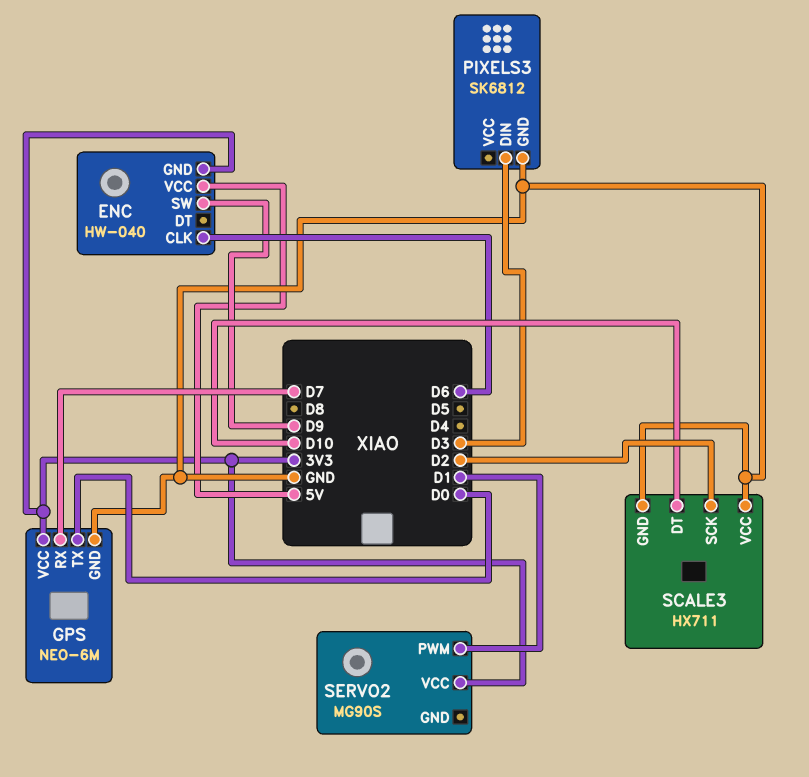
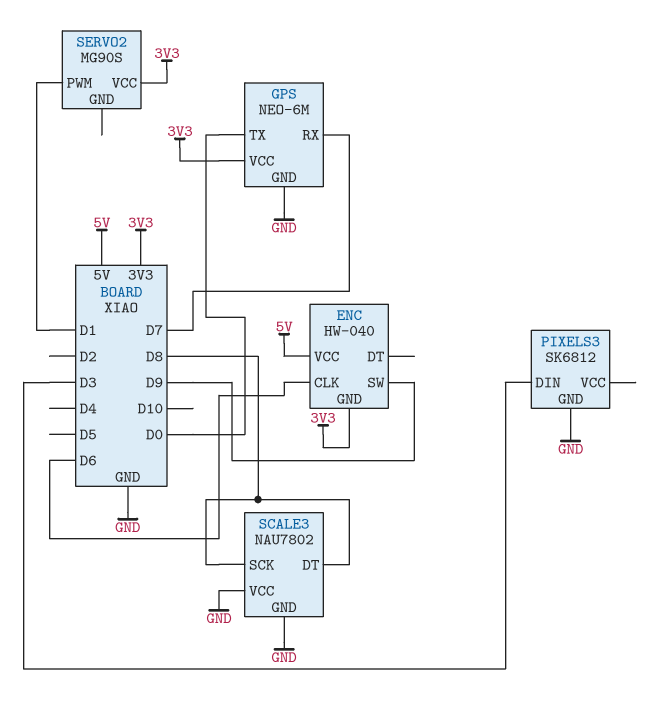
SCALE3: HX711 -> NAU7802
SCALE3 pin DT: D10 -> D8
SCALE3 pin SCK: D2 -> D8

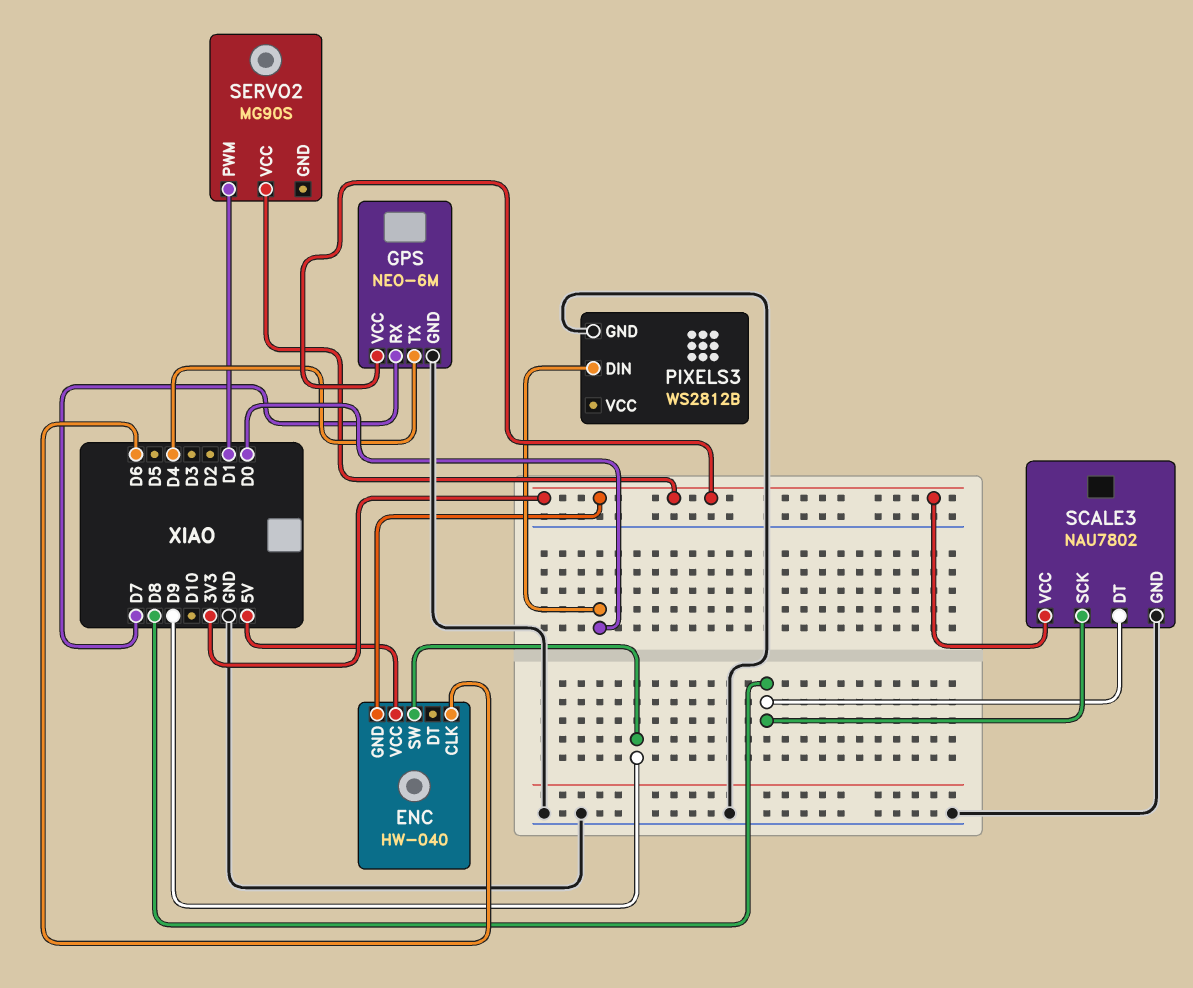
GPS pin TX: D0 -> D4
PIXELS3: SK6812 -> WS2812B
PIXELS3 pin DIN: D3 -> D0
SCALE3 pin VCC: GND -> 3V3

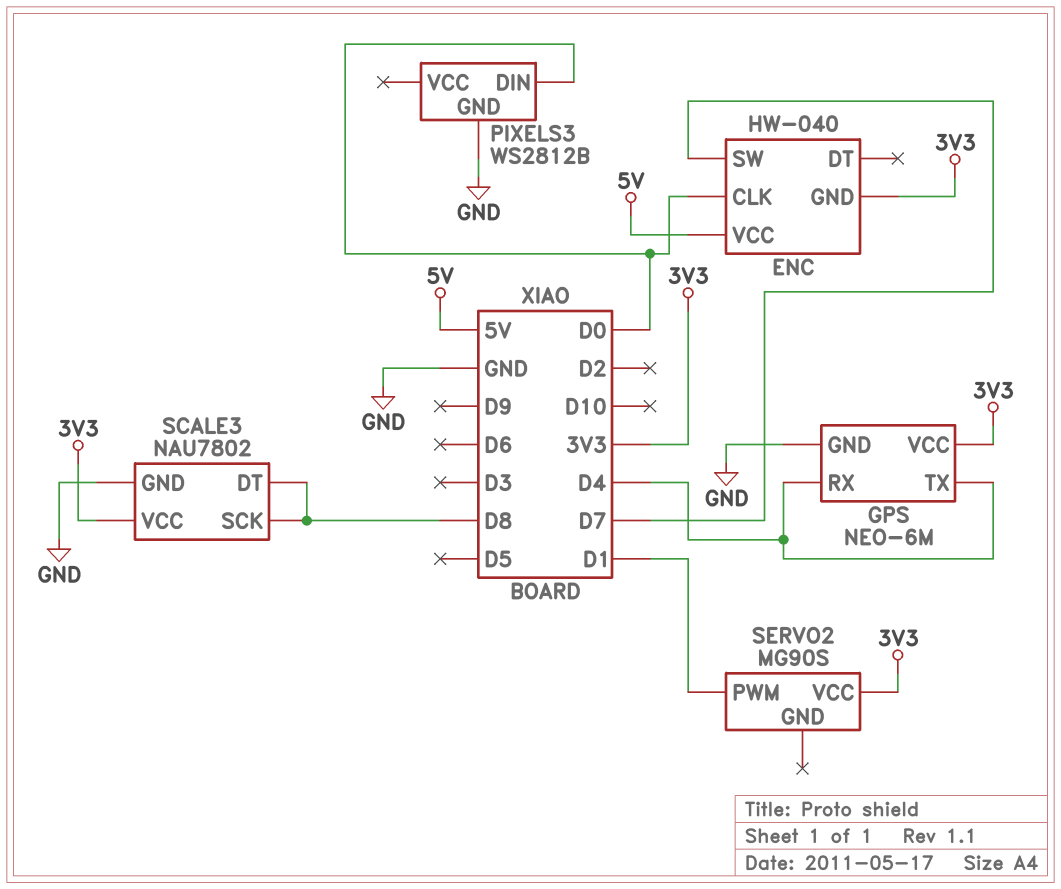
ENC pin CLK: D6 -> D0
ENC pin SW: D9 -> D7
GPS pin RX: D7 -> D4

